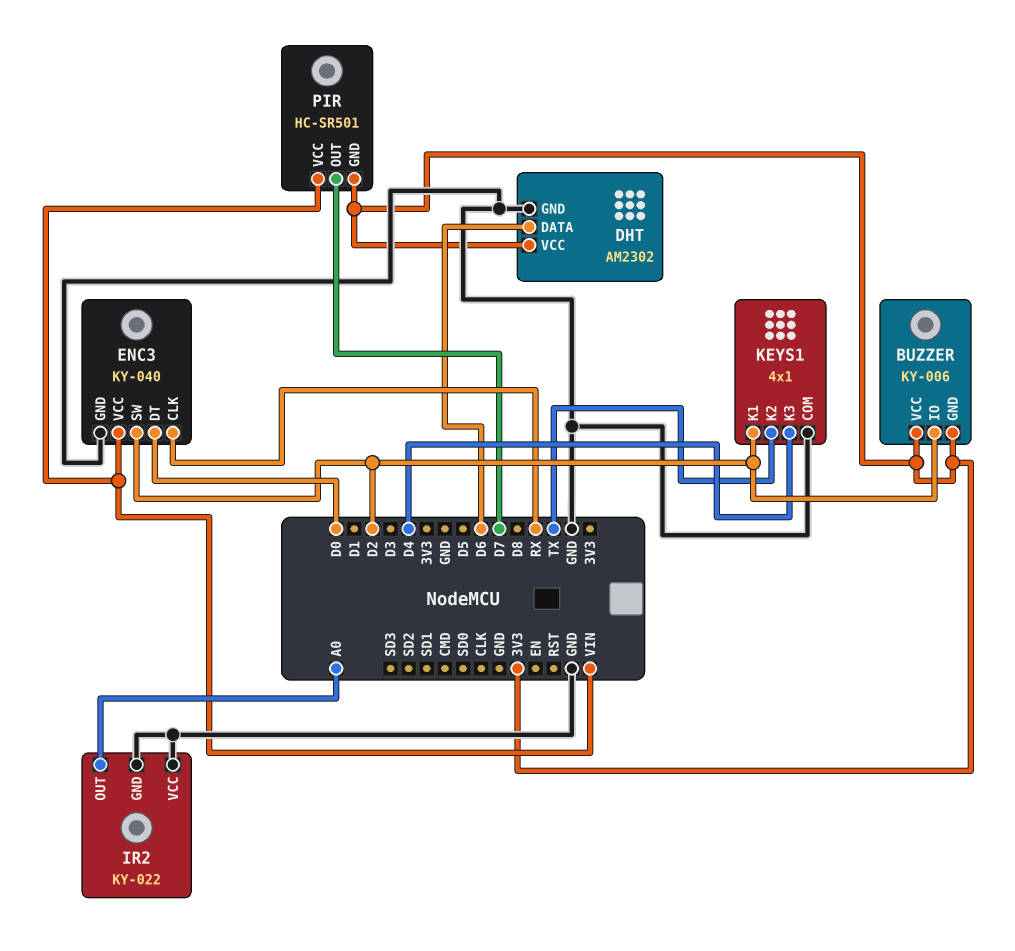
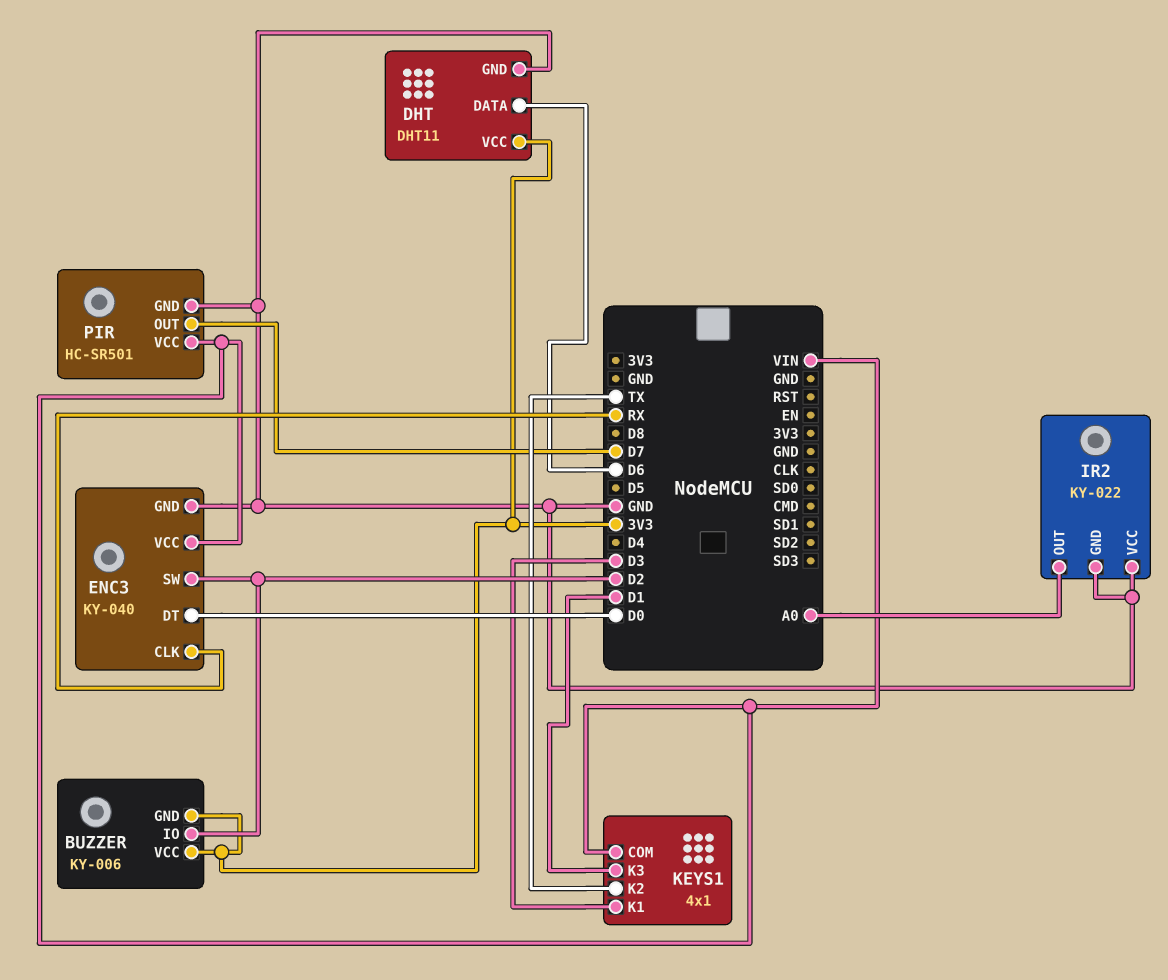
DHT: AM2302 -> DHT11
KEYS1 pin COM: GND -> VIN
KEYS1 pin K1: D2 -> D3
KEYS1 pin K3: D4 -> D1
PIR pin GND: 3V3 -> GND

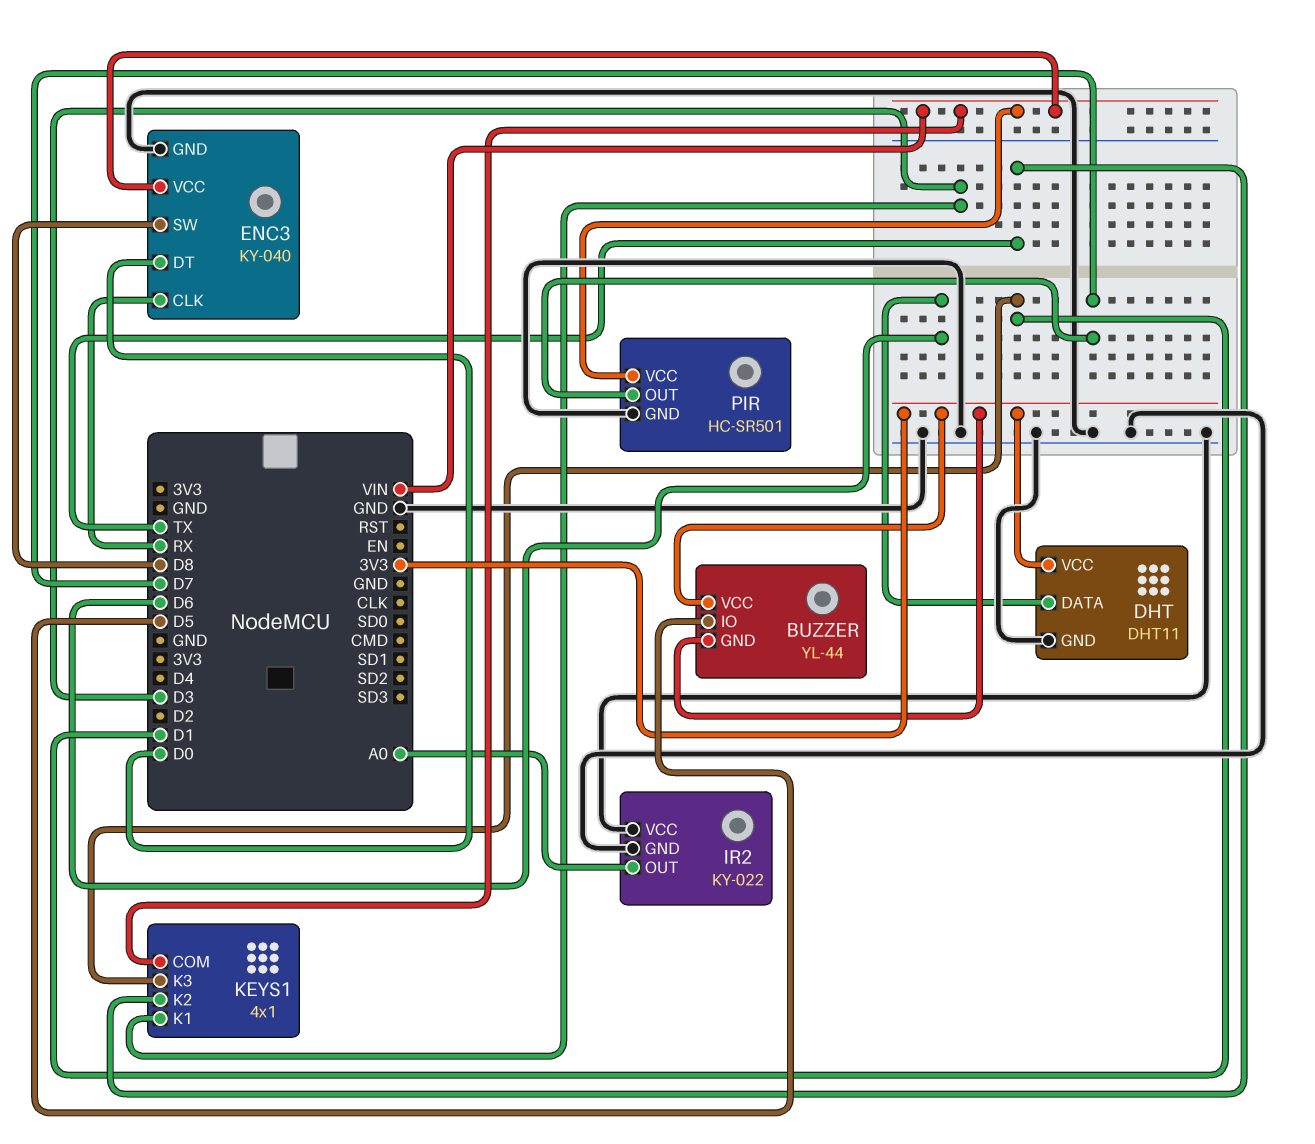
BUZZER: KY-006 -> YL-44
BUZZER pin IO: D2 -> D5
ENC3 pin SW: D2 -> D8

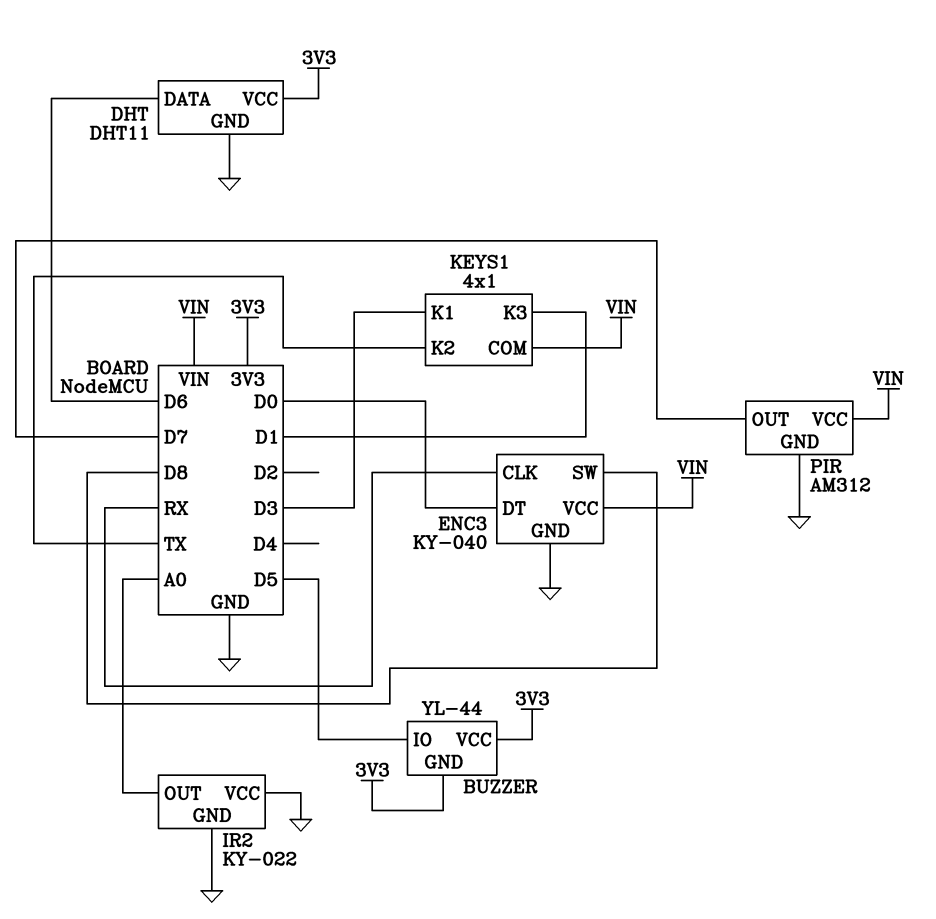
PIR: HC-SR501 -> AM312

